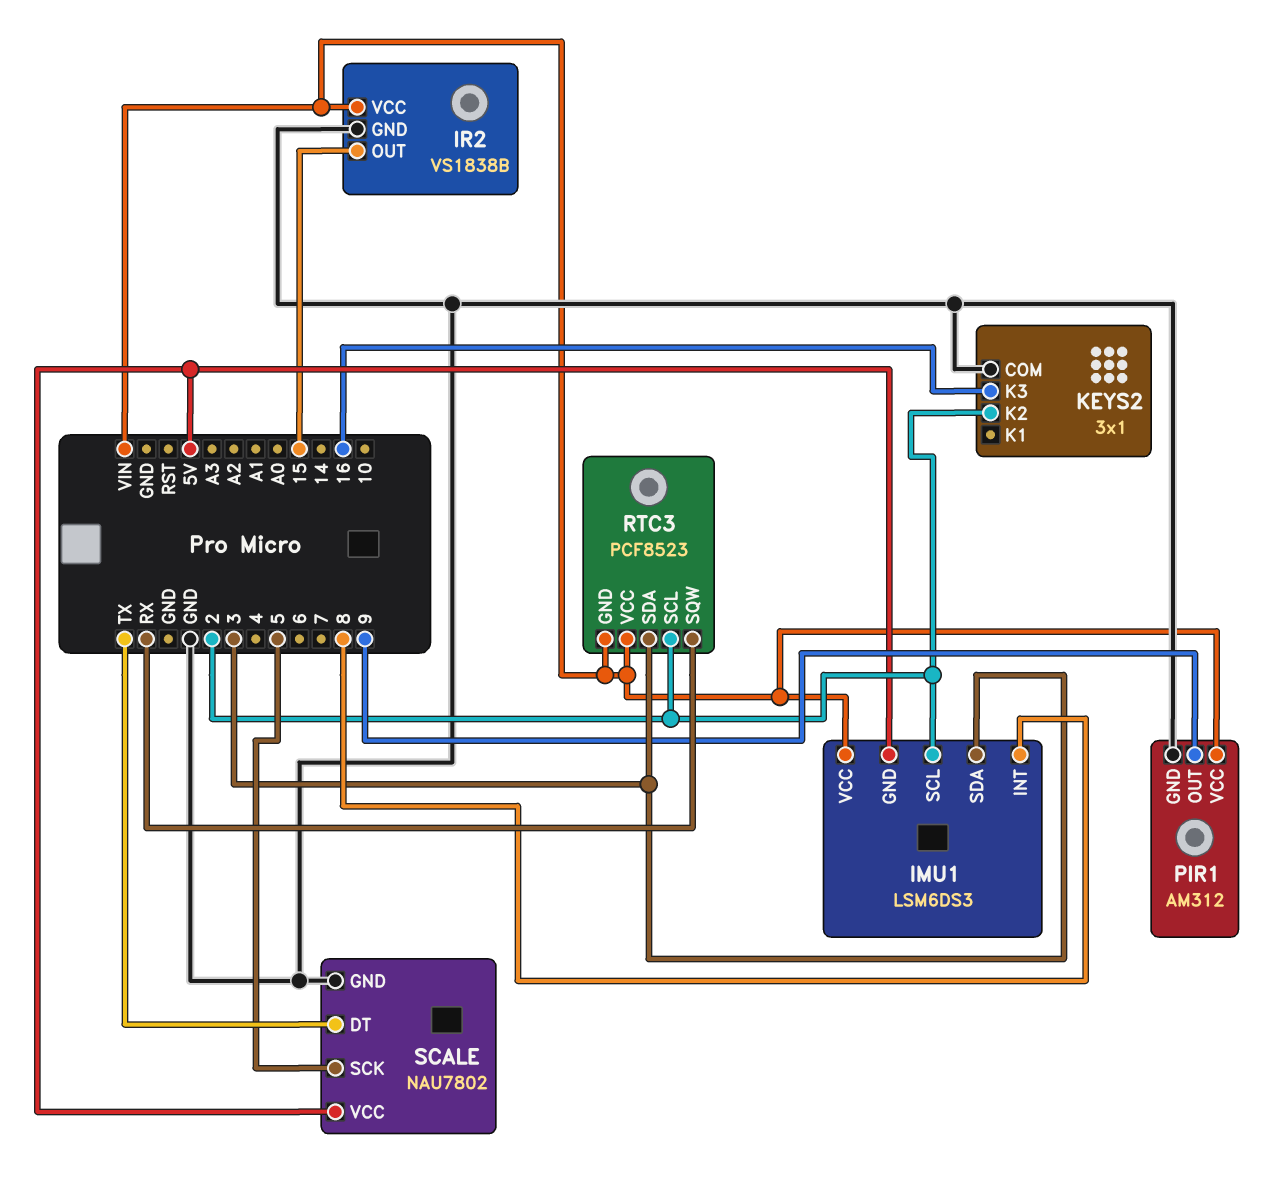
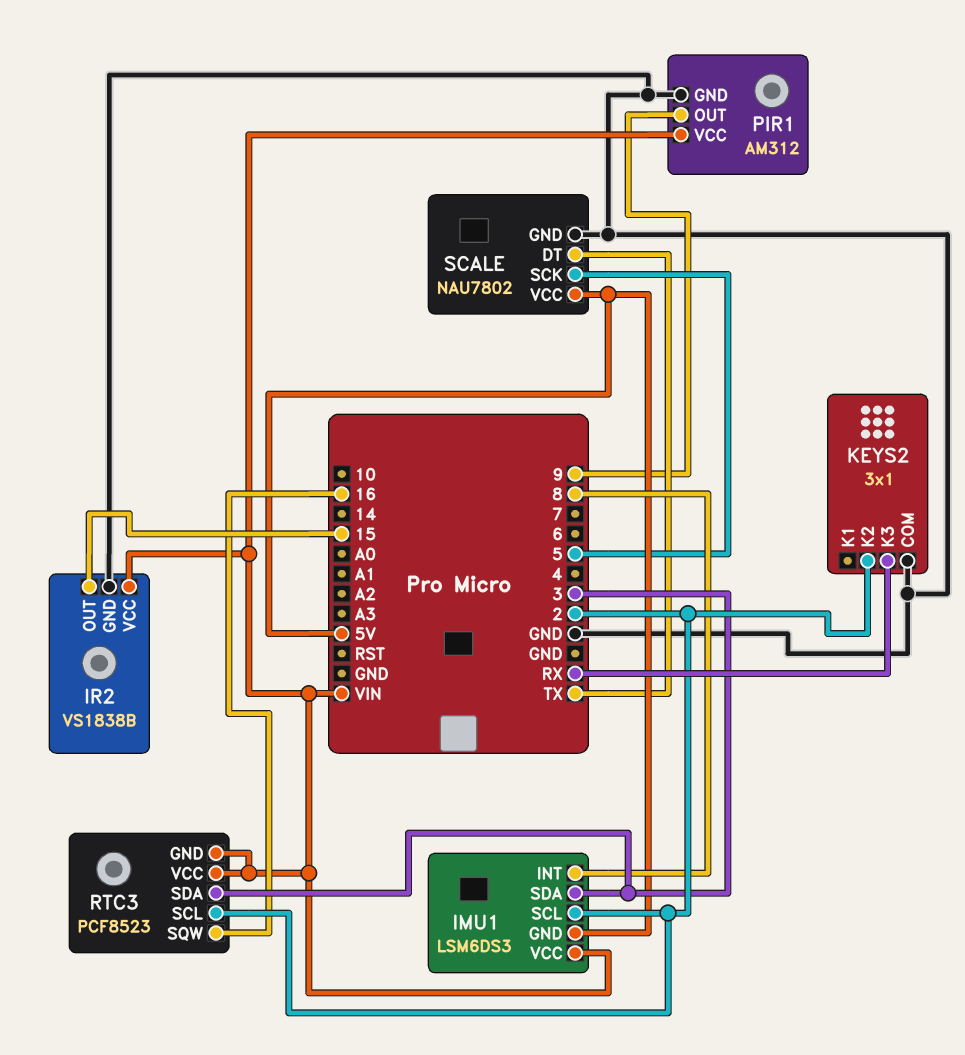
KEYS2 pin K3: 16 -> RX
RTC3 pin SQW: RX -> 16

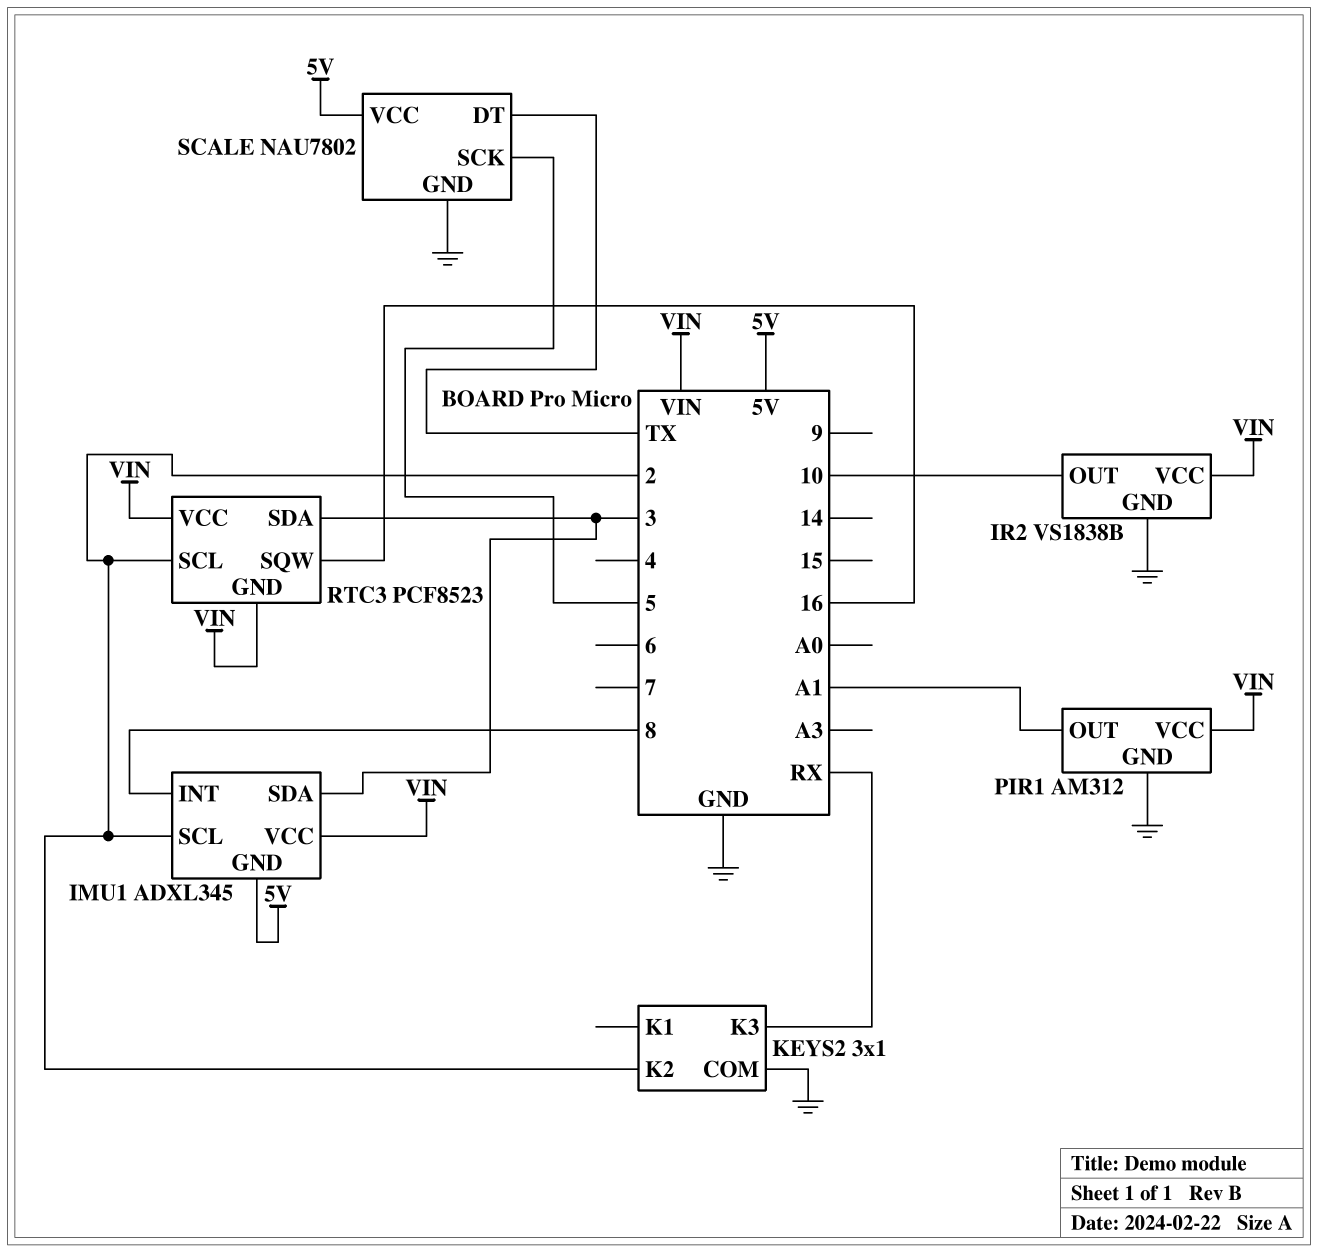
IMU1: LSM6DS3 -> ADXL345
IR2 pin OUT: 15 -> 10
PIR1 pin OUT: 9 -> A1

